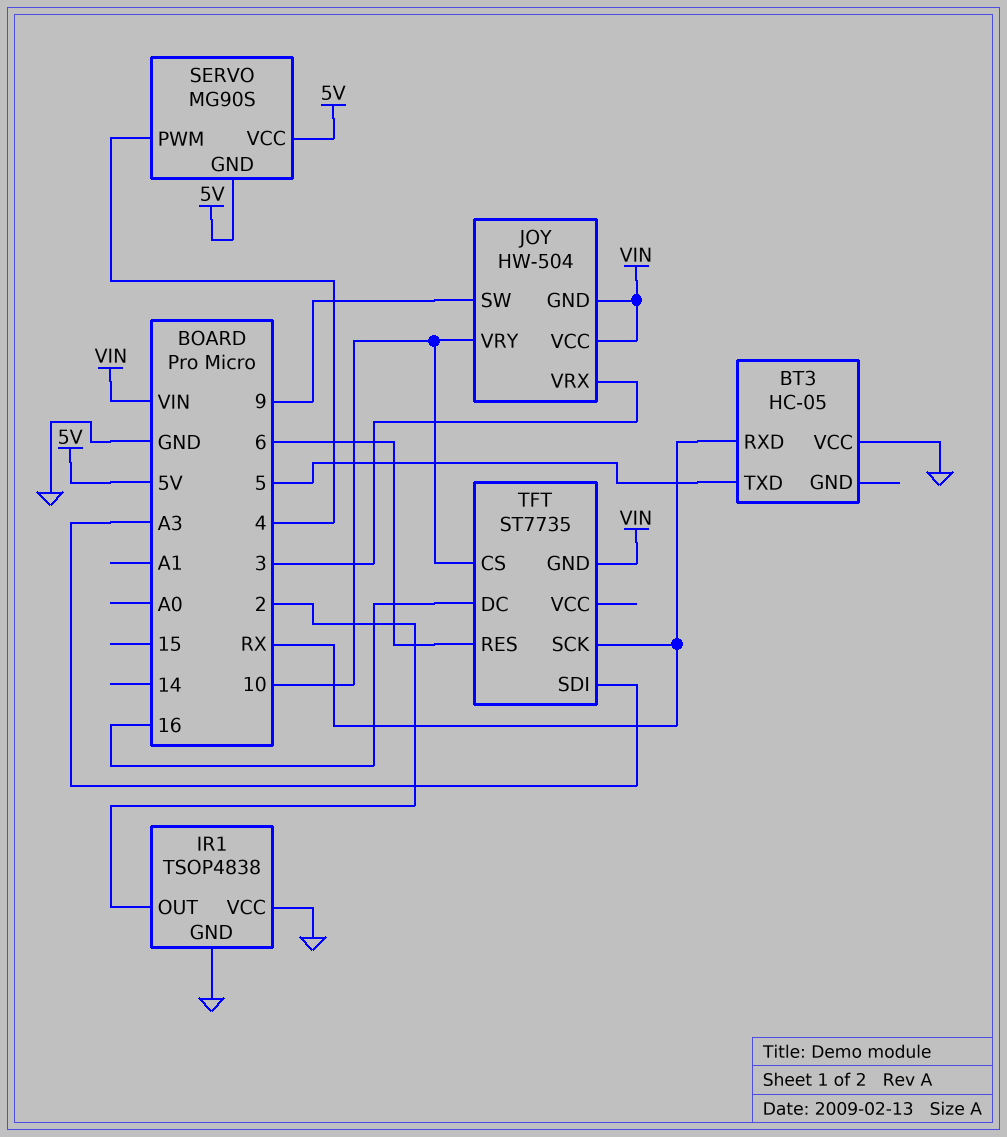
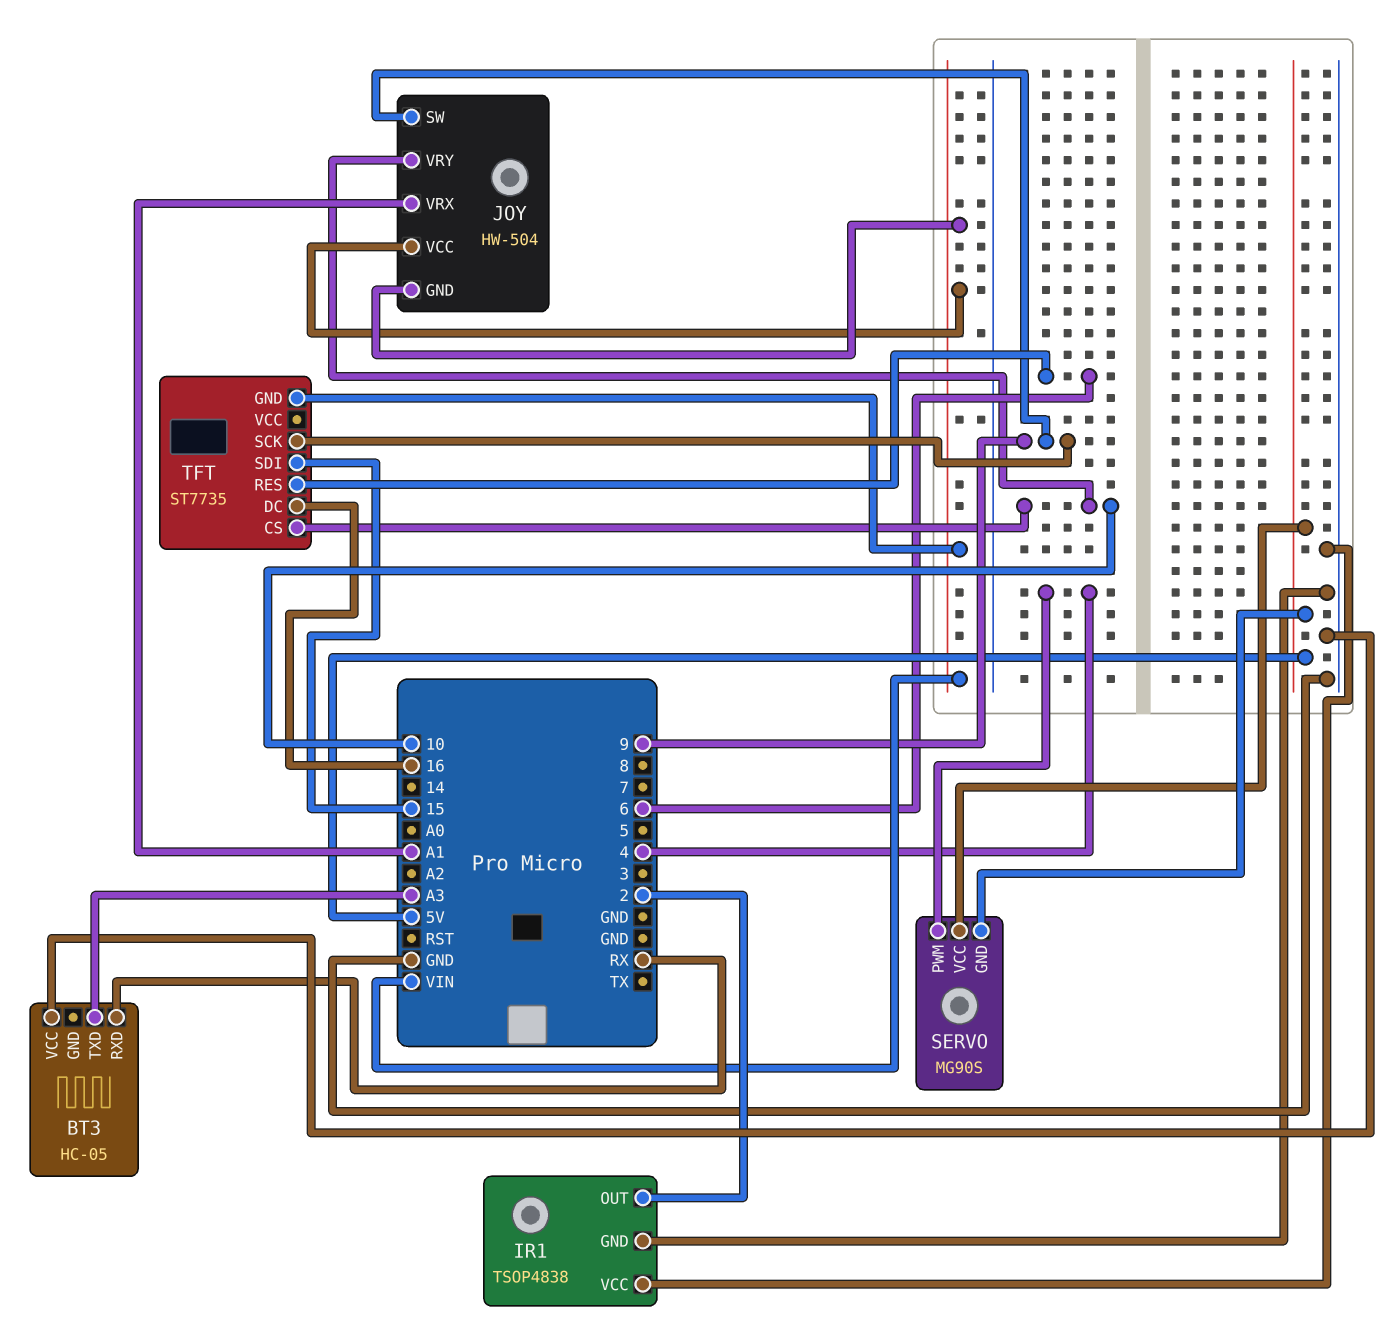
BT3 pin TXD: 5 -> A3
JOY pin VRX: 3 -> A1
TFT pin SCK: RX -> 9
TFT pin SDI: A3 -> 15

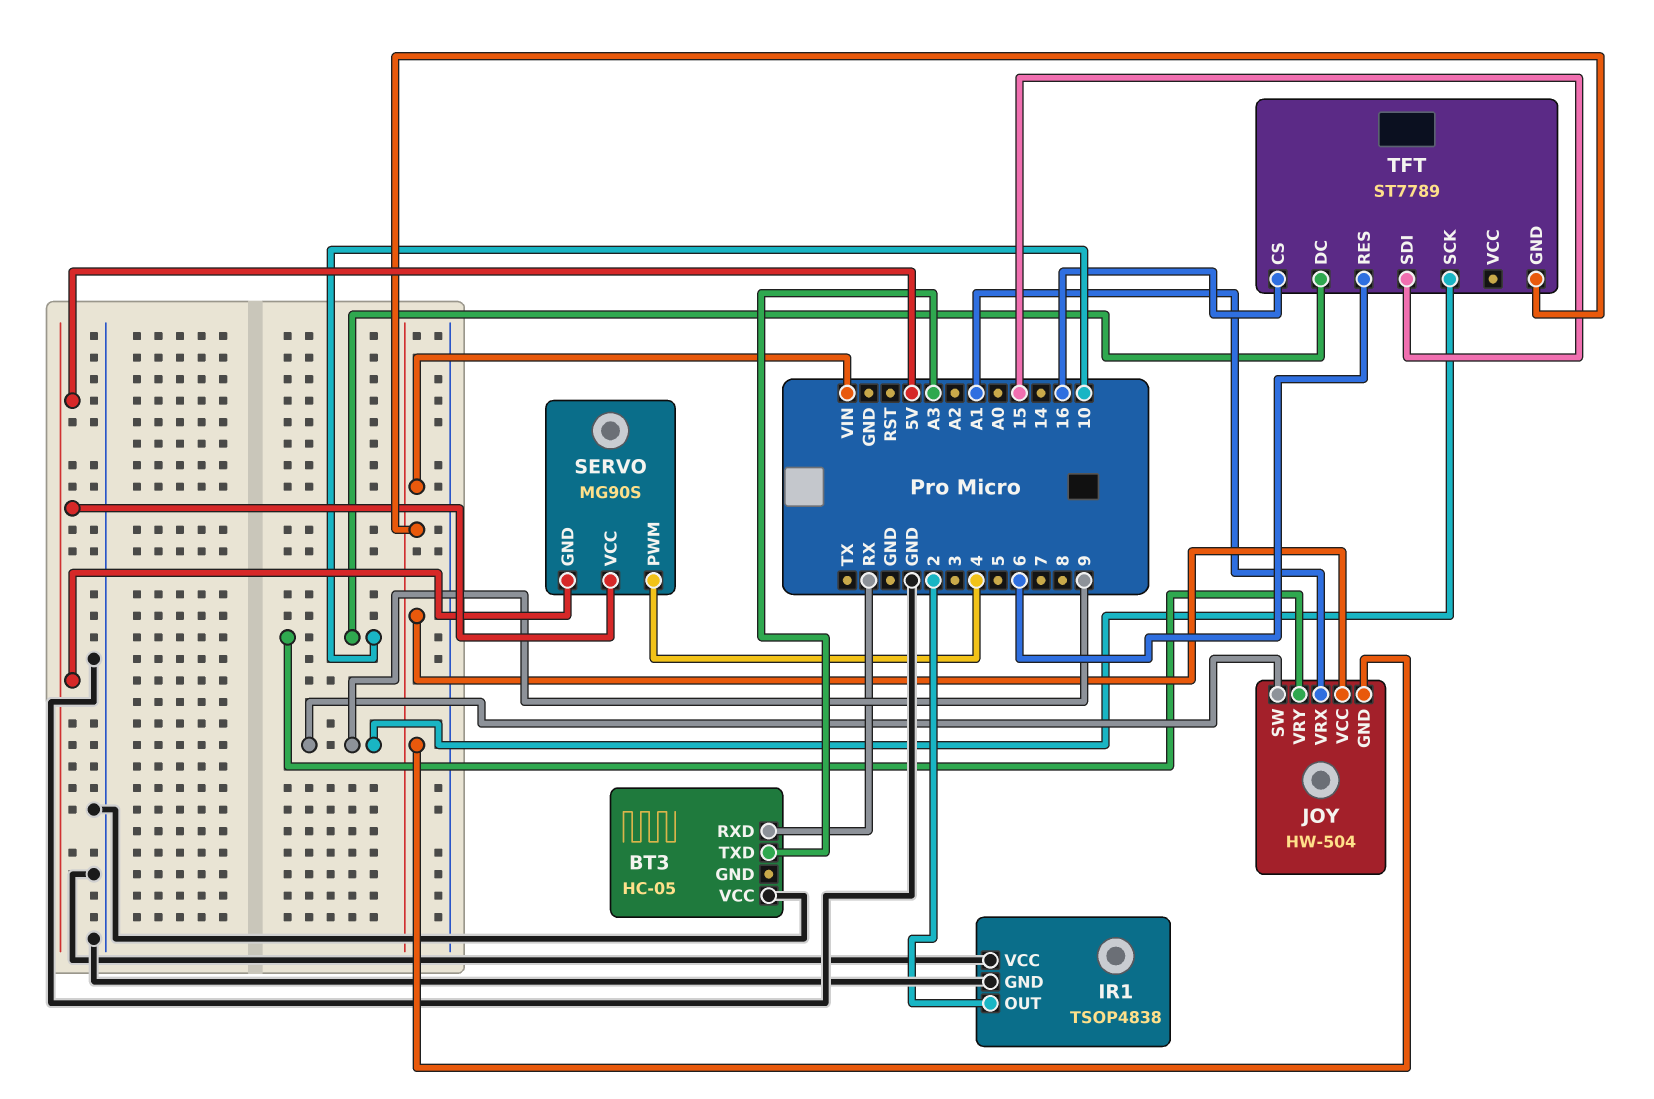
TFT: ST7735 -> ST7789
TFT pin CS: 10 -> 16
TFT pin DC: 16 -> 10

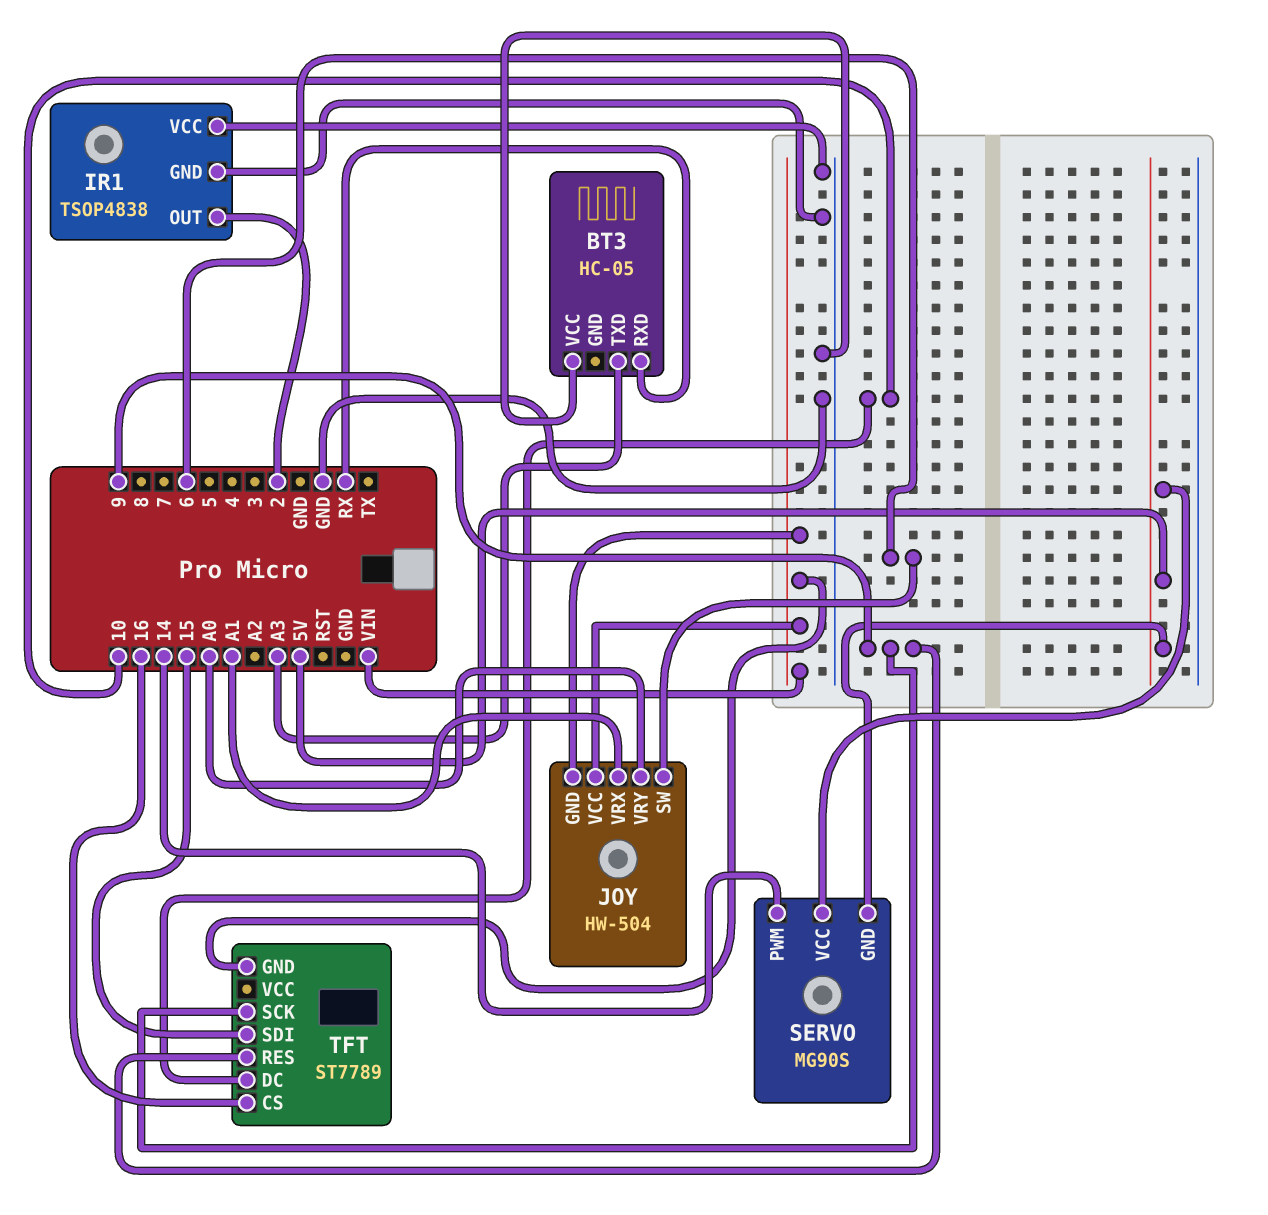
JOY pin SW: 9 -> 6
JOY pin VRY: 10 -> A0
SERVO pin PWM: 4 -> 14
TFT pin RES: 6 -> 9

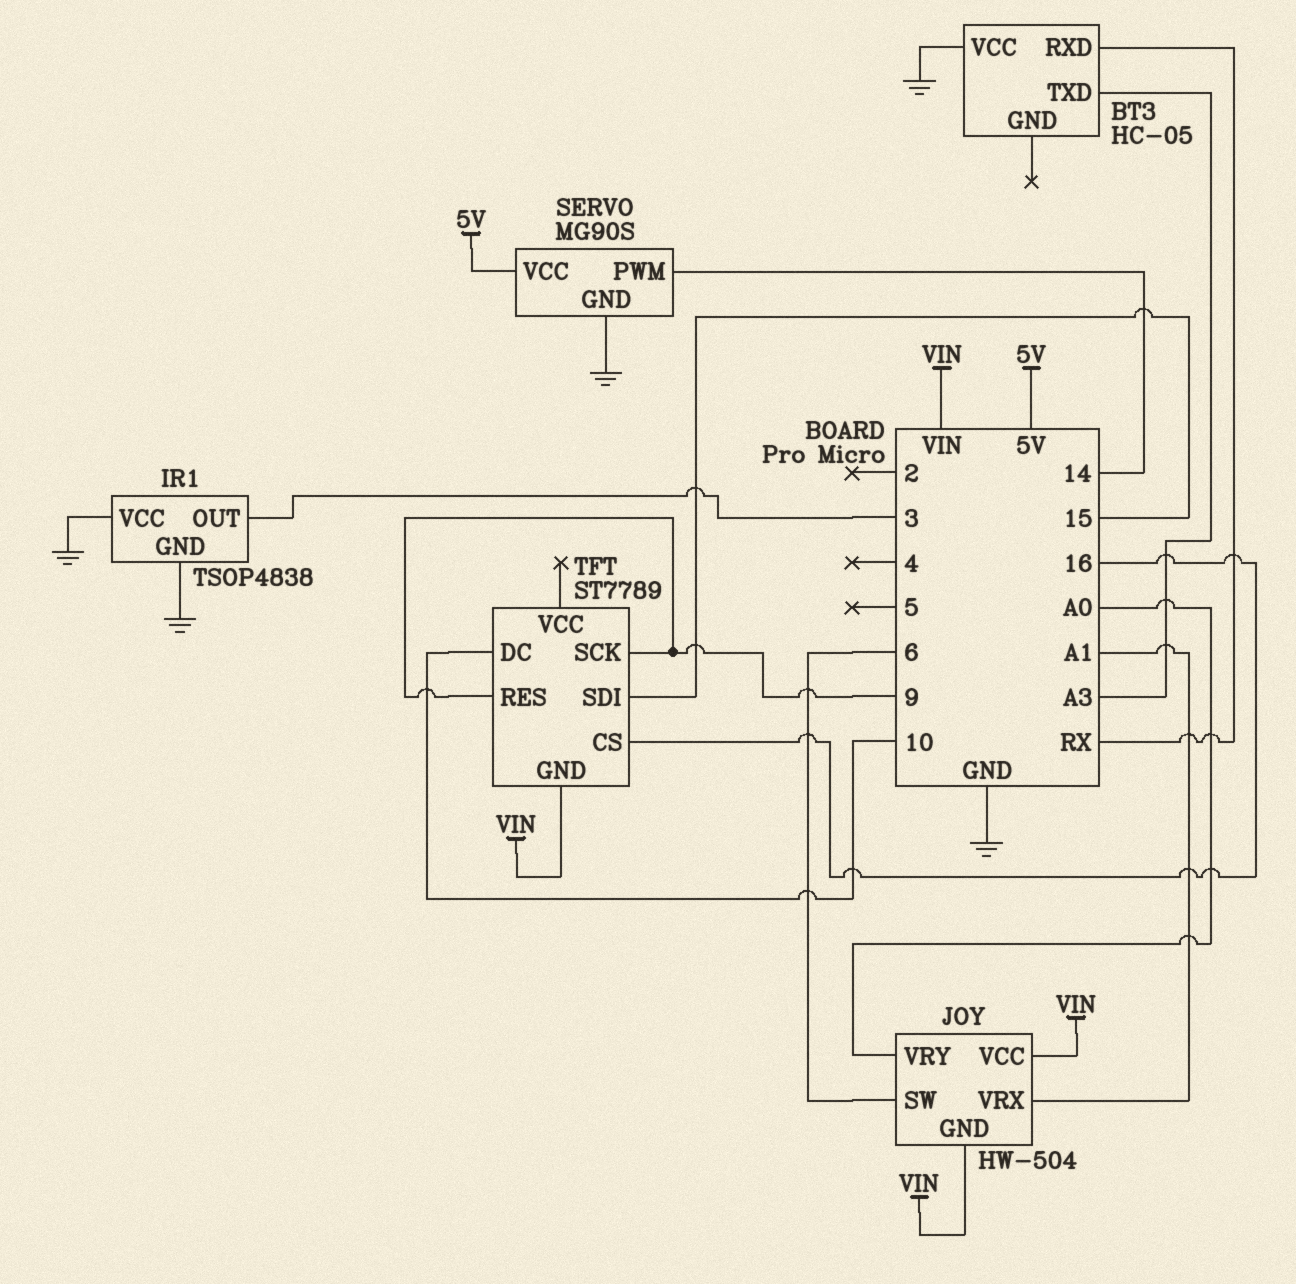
IR1 pin OUT: 2 -> 3
SERVO pin GND: 5V -> GND

